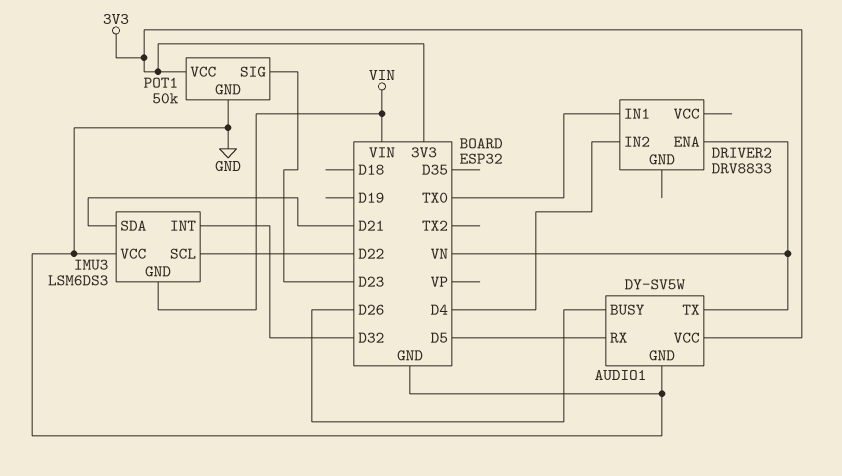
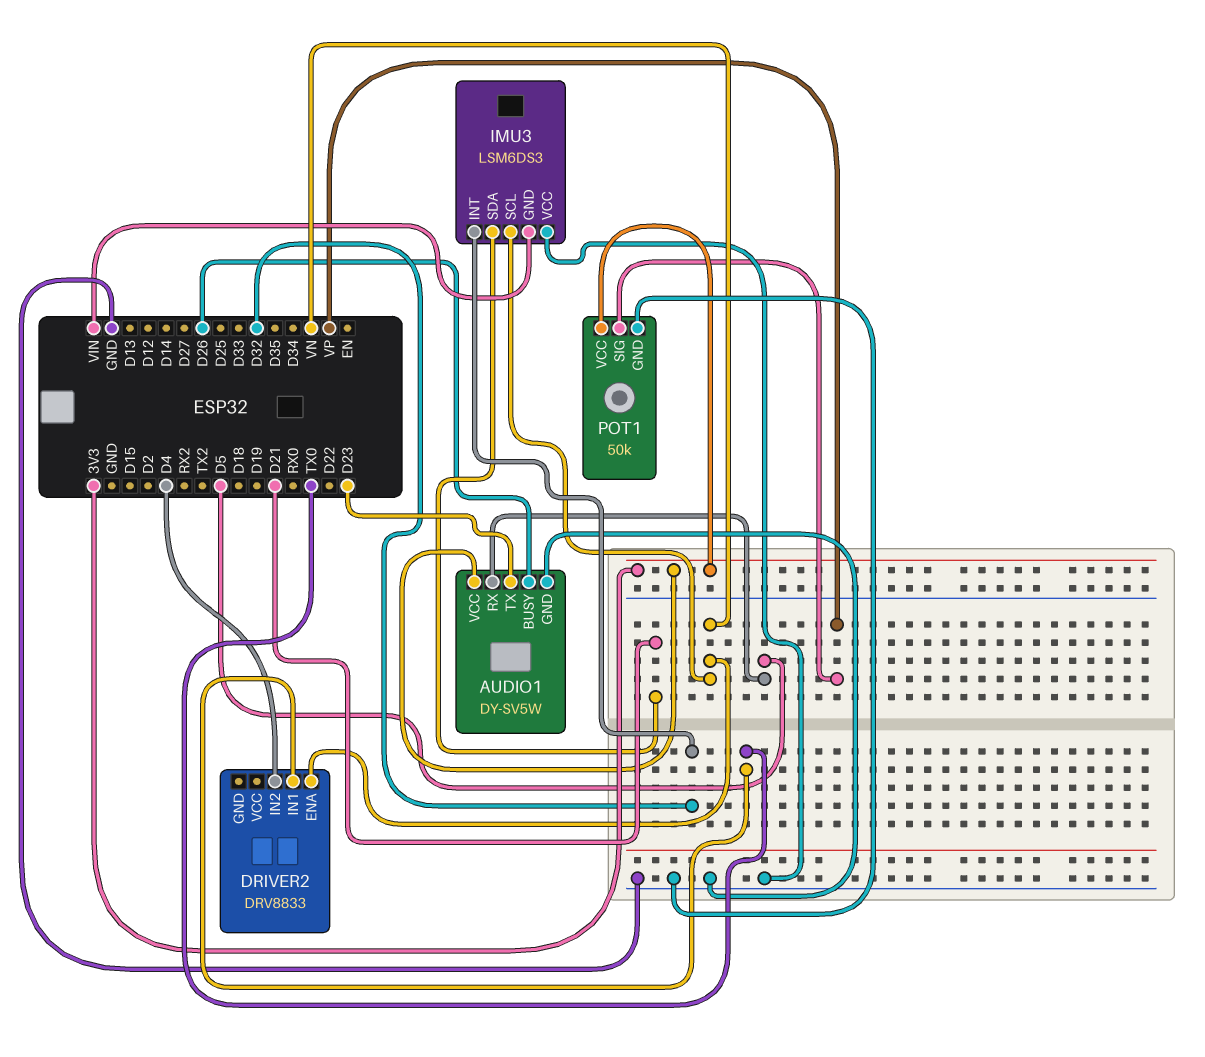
AUDIO1 pin TX: VN -> D23
IMU3 pin SCL: D22 -> VN
POT1 pin SIG: D23 -> VP

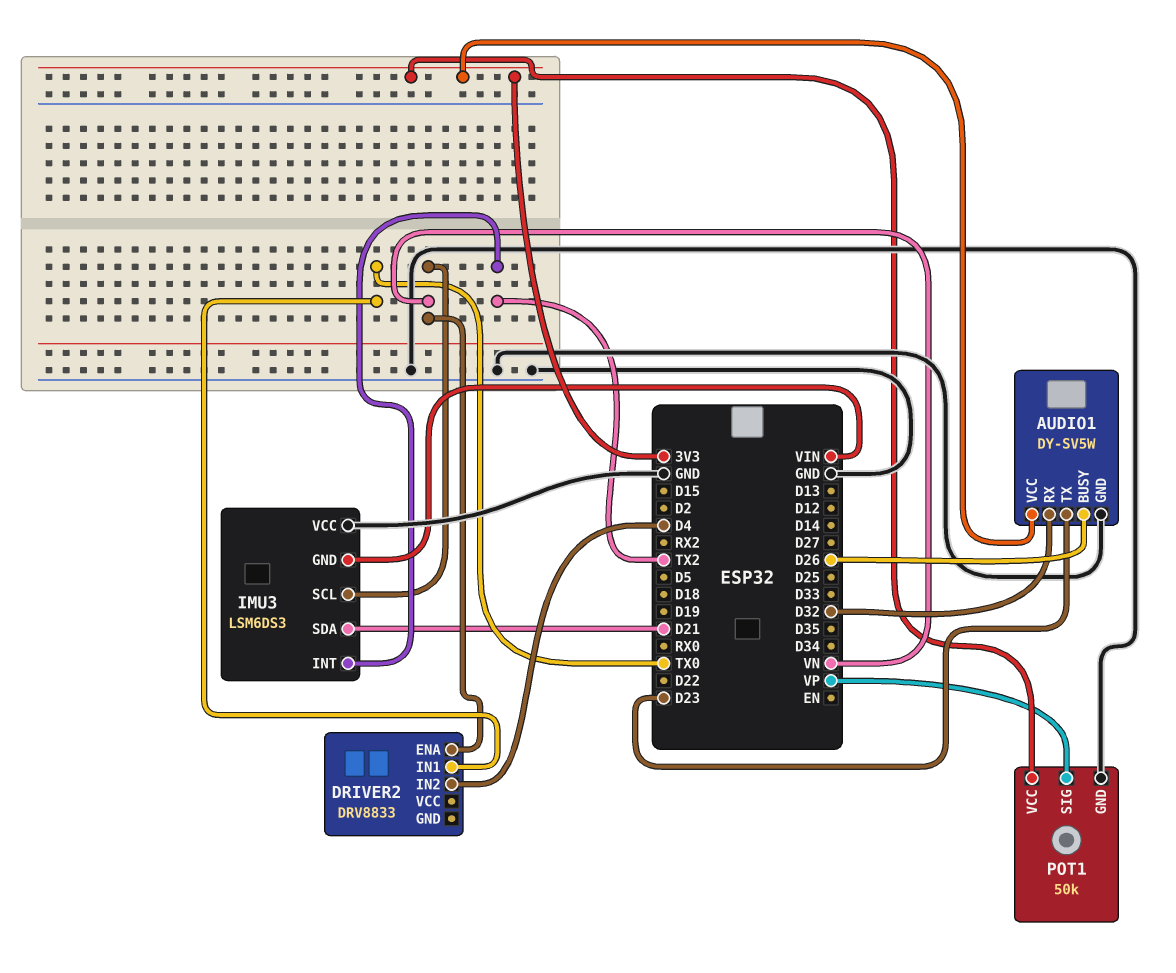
AUDIO1 pin RX: D5 -> D32
IMU3 pin INT: D32 -> TX2

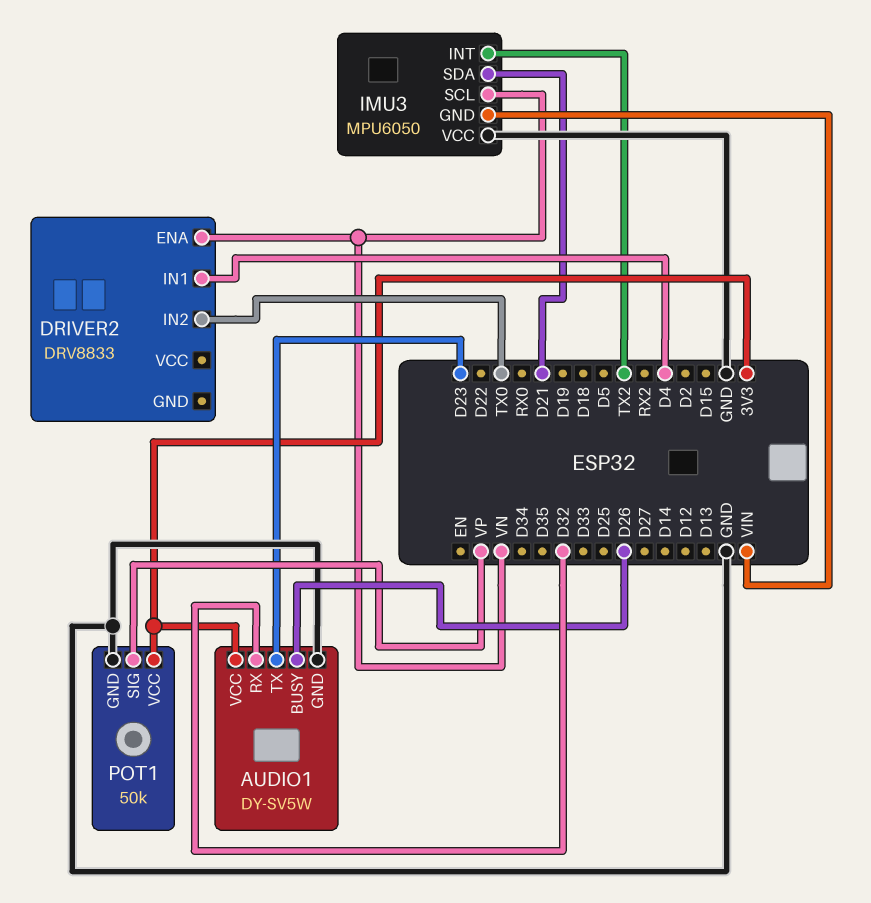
DRIVER2 pin IN1: TX0 -> D4
DRIVER2 pin IN2: D4 -> TX0
IMU3: LSM6DS3 -> MPU6050

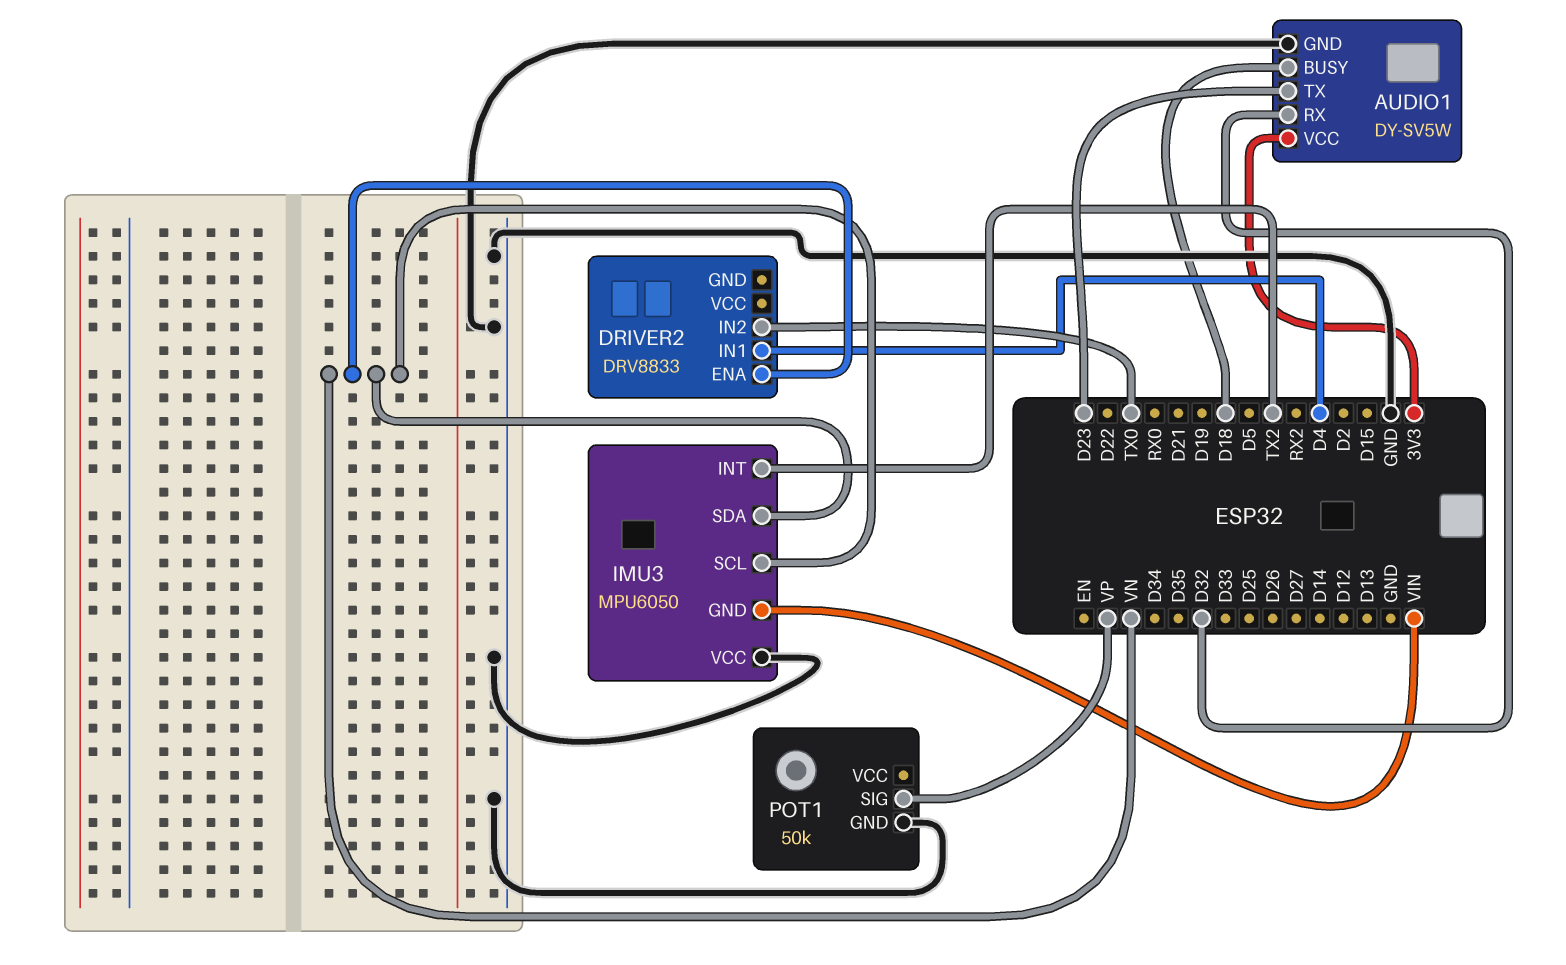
AUDIO1 pin BUSY: D26 -> D18
IMU3 pin SDA: D21 -> VN
POT1 pin VCC: 3V3 -> none

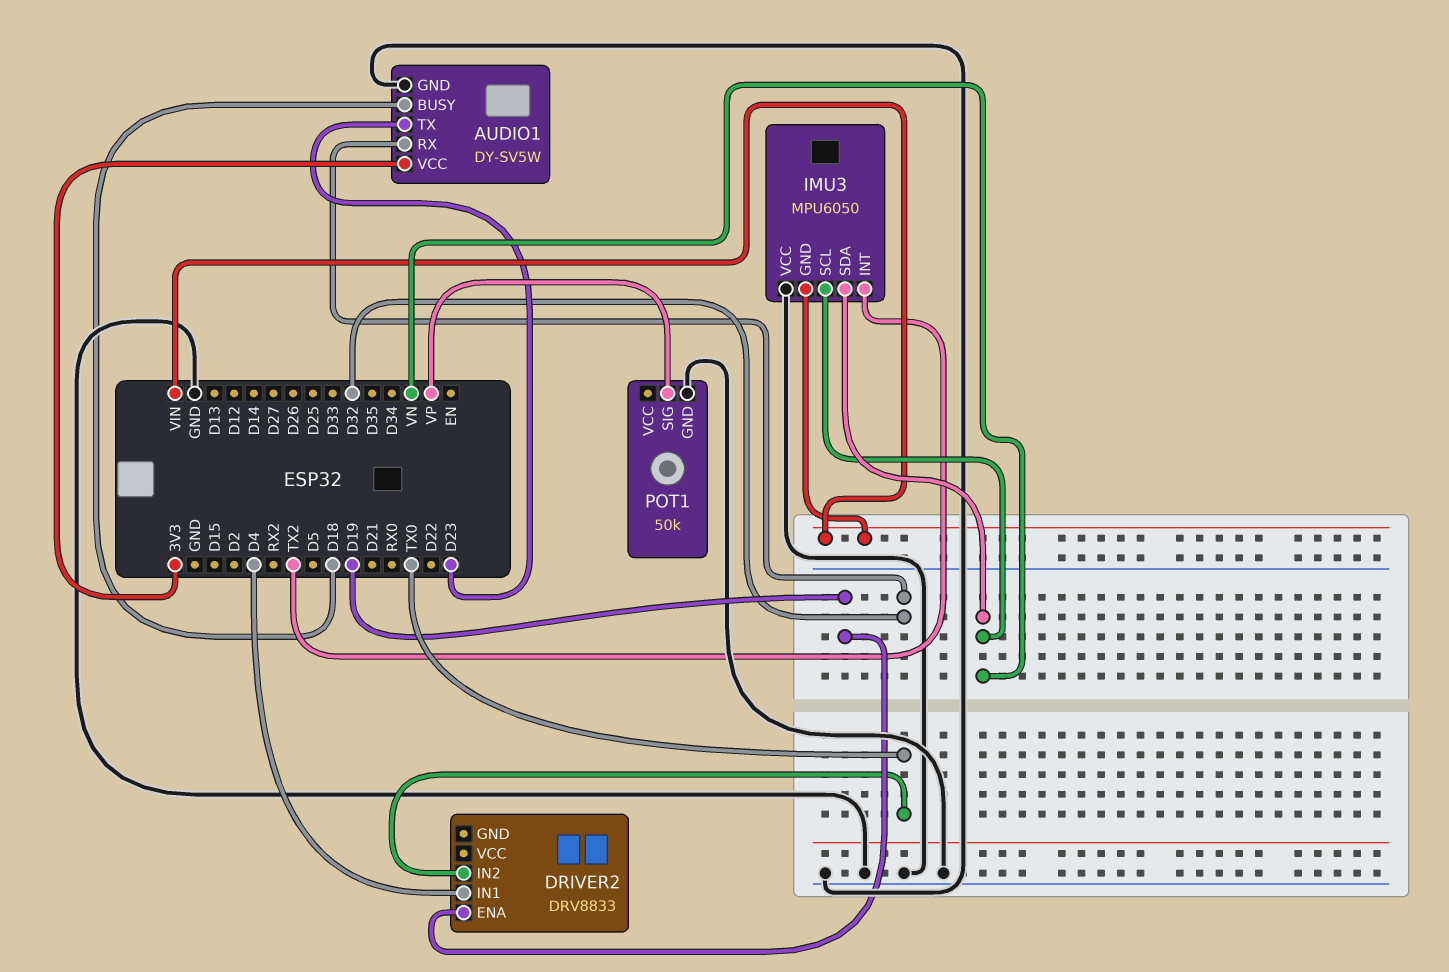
DRIVER2 pin ENA: VN -> D19

